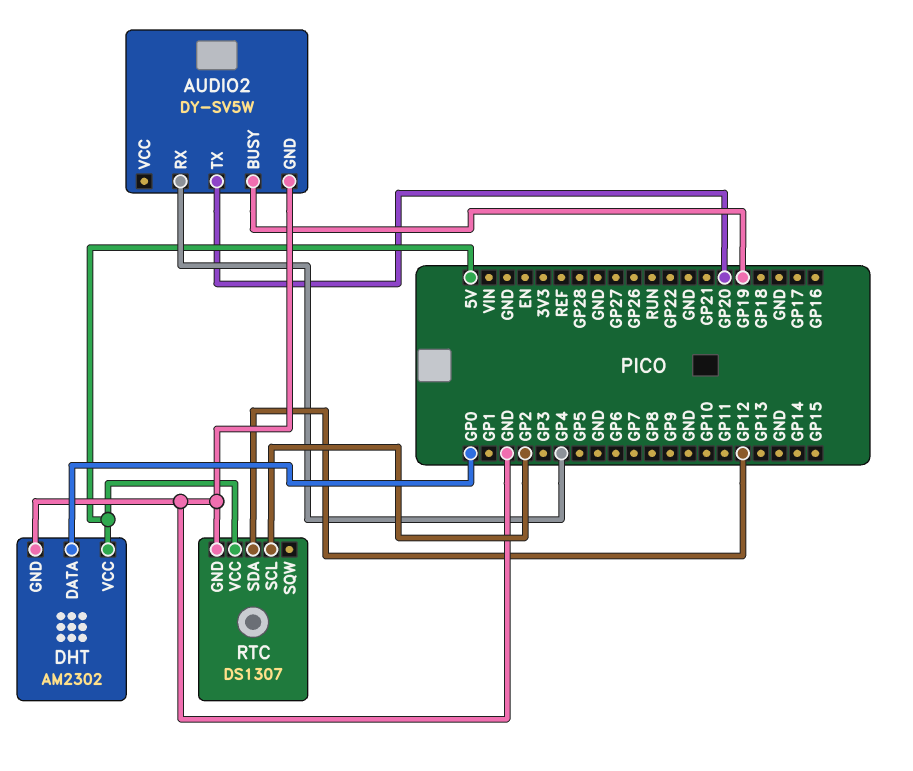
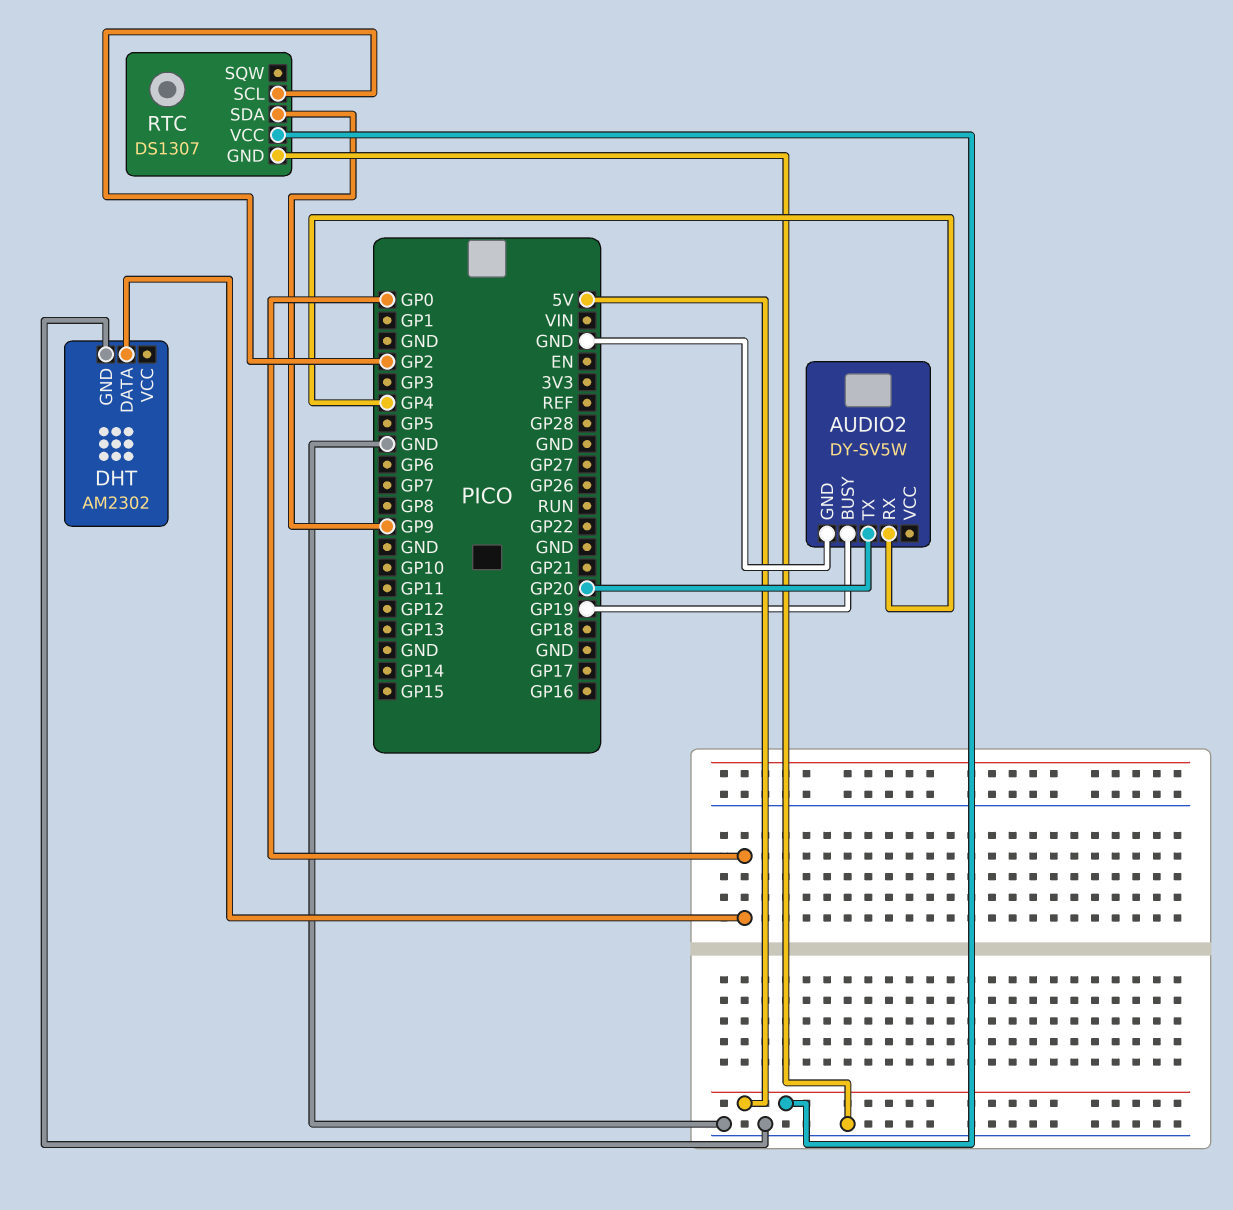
DHT pin VCC: 5V -> none
RTC pin SDA: GP12 -> GP9

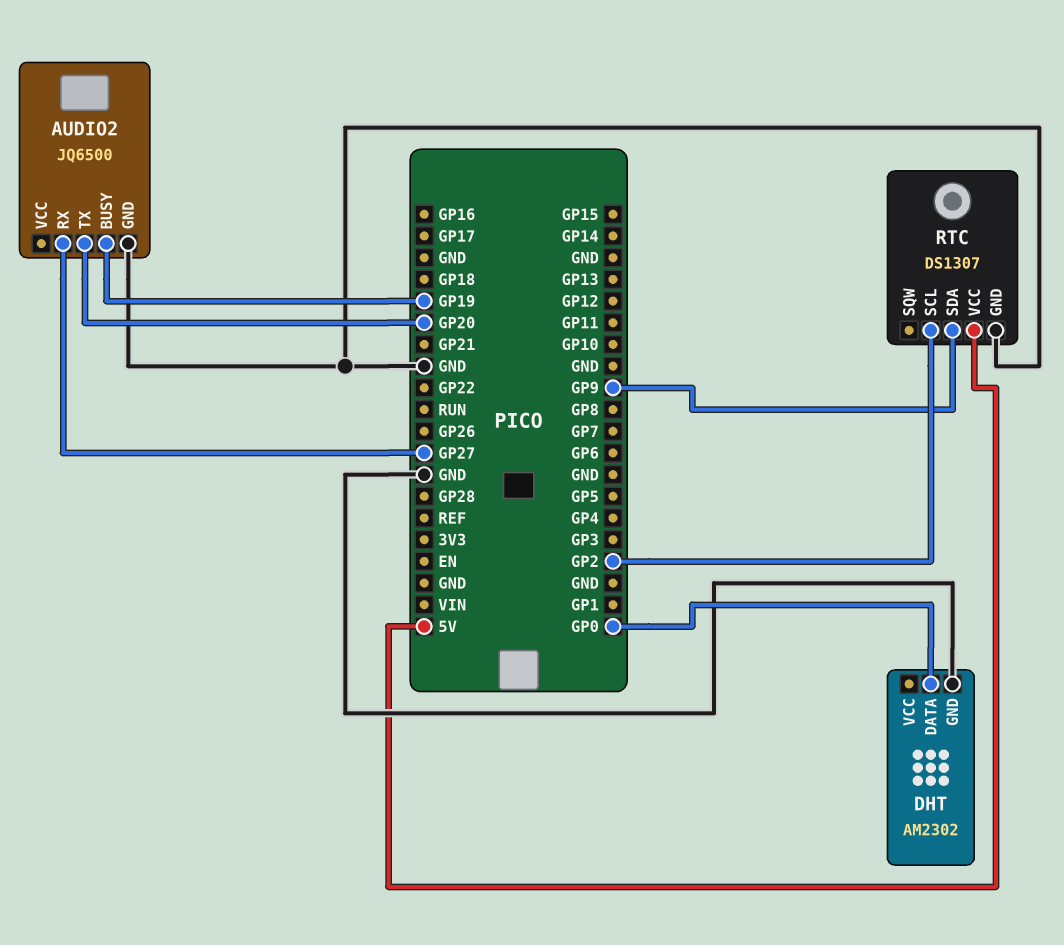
AUDIO2: DY-SV5W -> JQ6500
AUDIO2 pin RX: GP4 -> GP27

